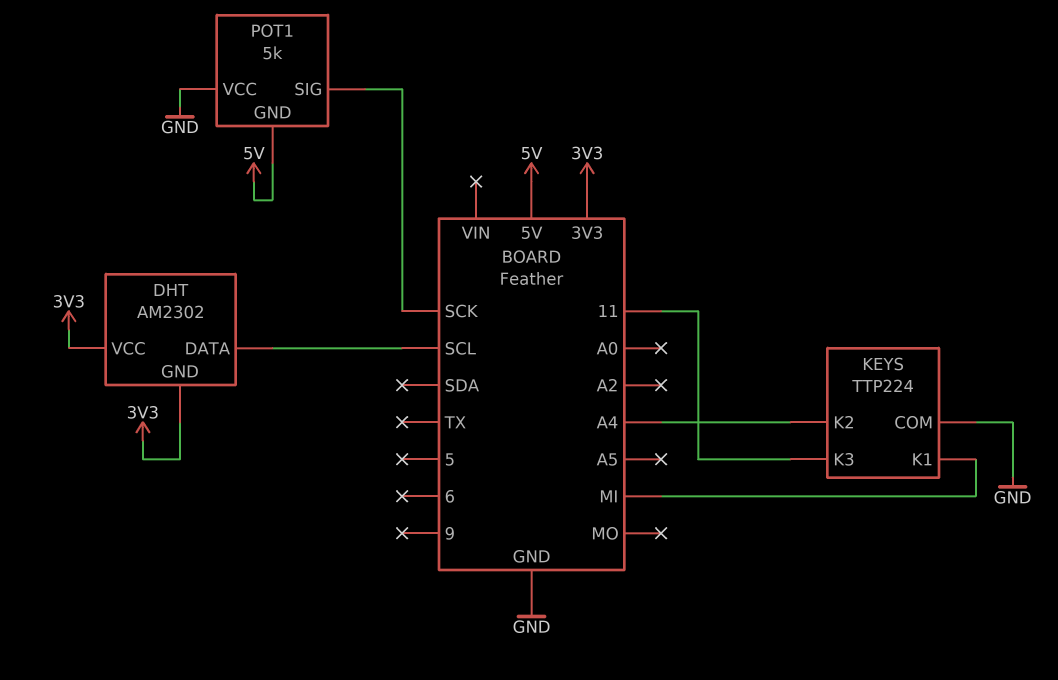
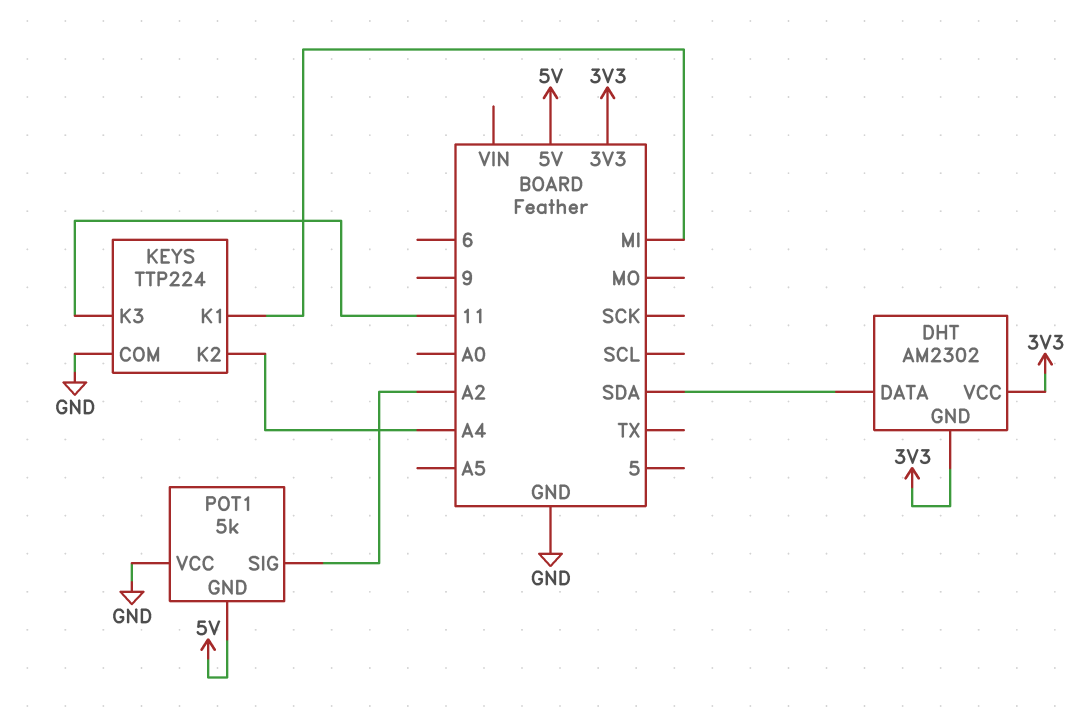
DHT pin DATA: SCL -> SDA
POT1 pin SIG: SCK -> A2

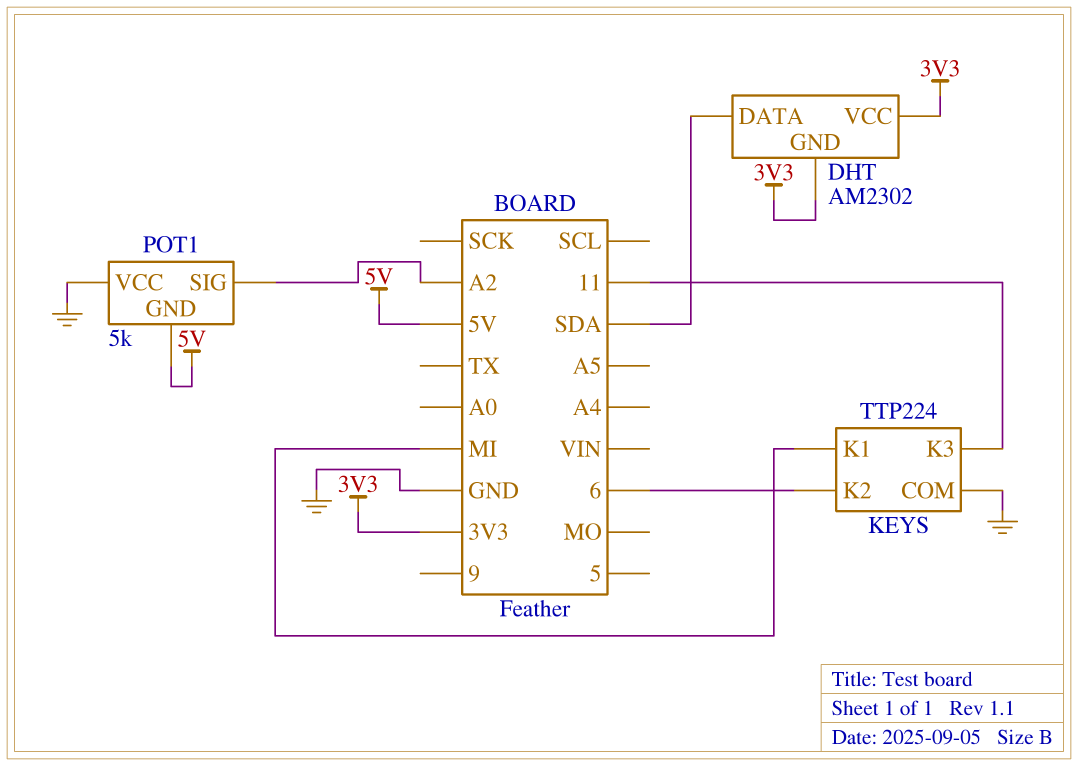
KEYS pin K2: A4 -> 6

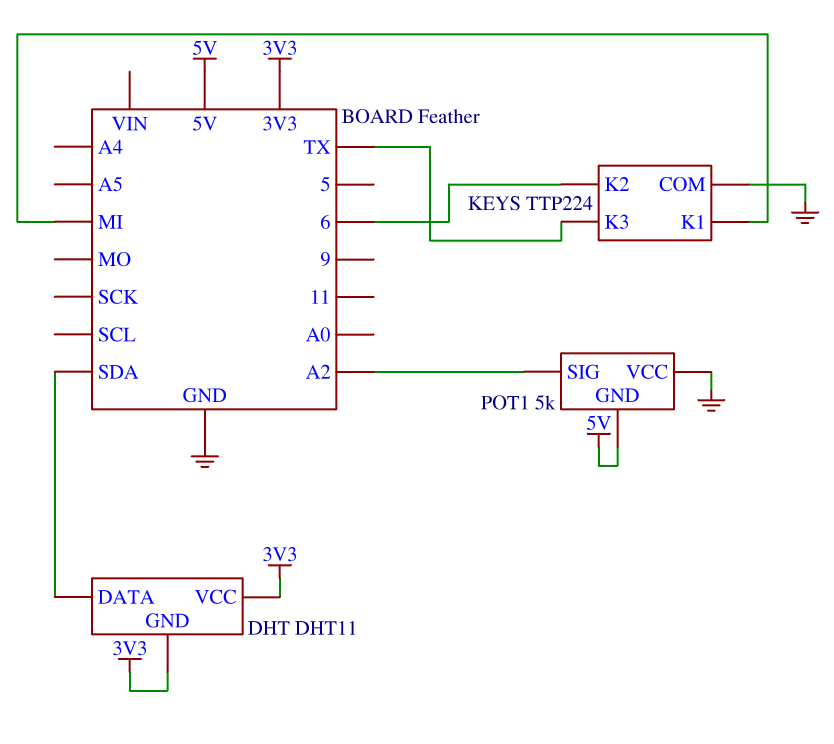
DHT: AM2302 -> DHT11
KEYS pin K3: 11 -> TX

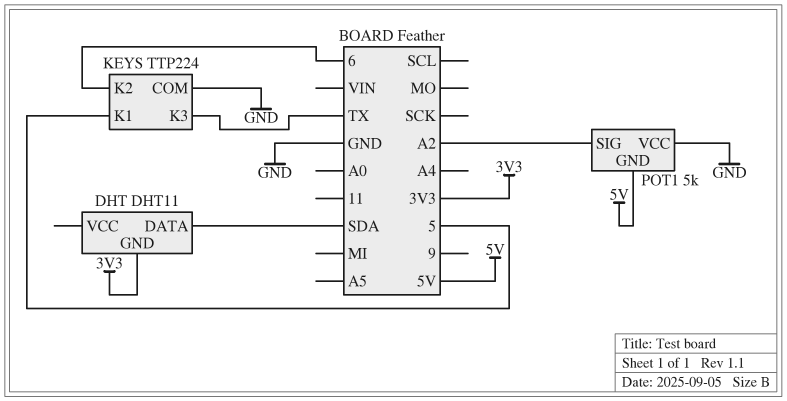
DHT pin VCC: 3V3 -> none
KEYS pin K1: MI -> 5

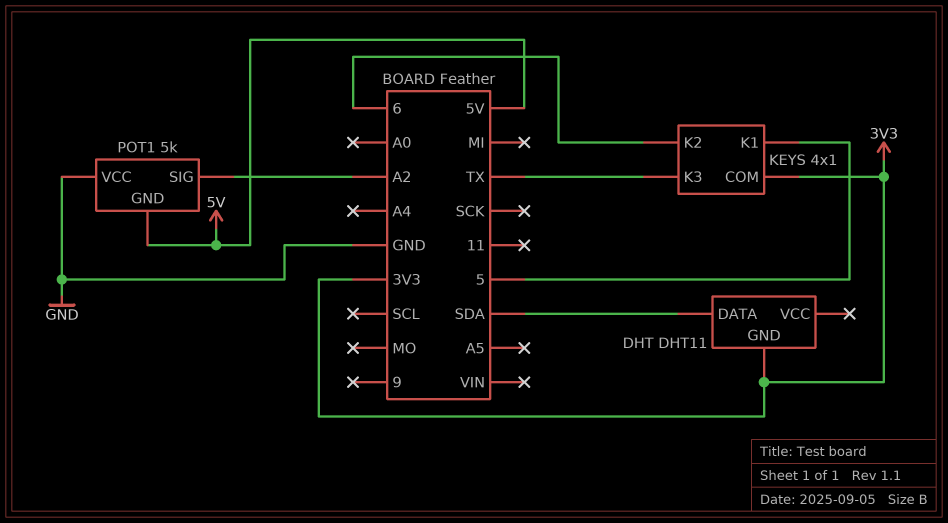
KEYS: TTP224 -> 4x1
KEYS pin COM: GND -> 3V3

